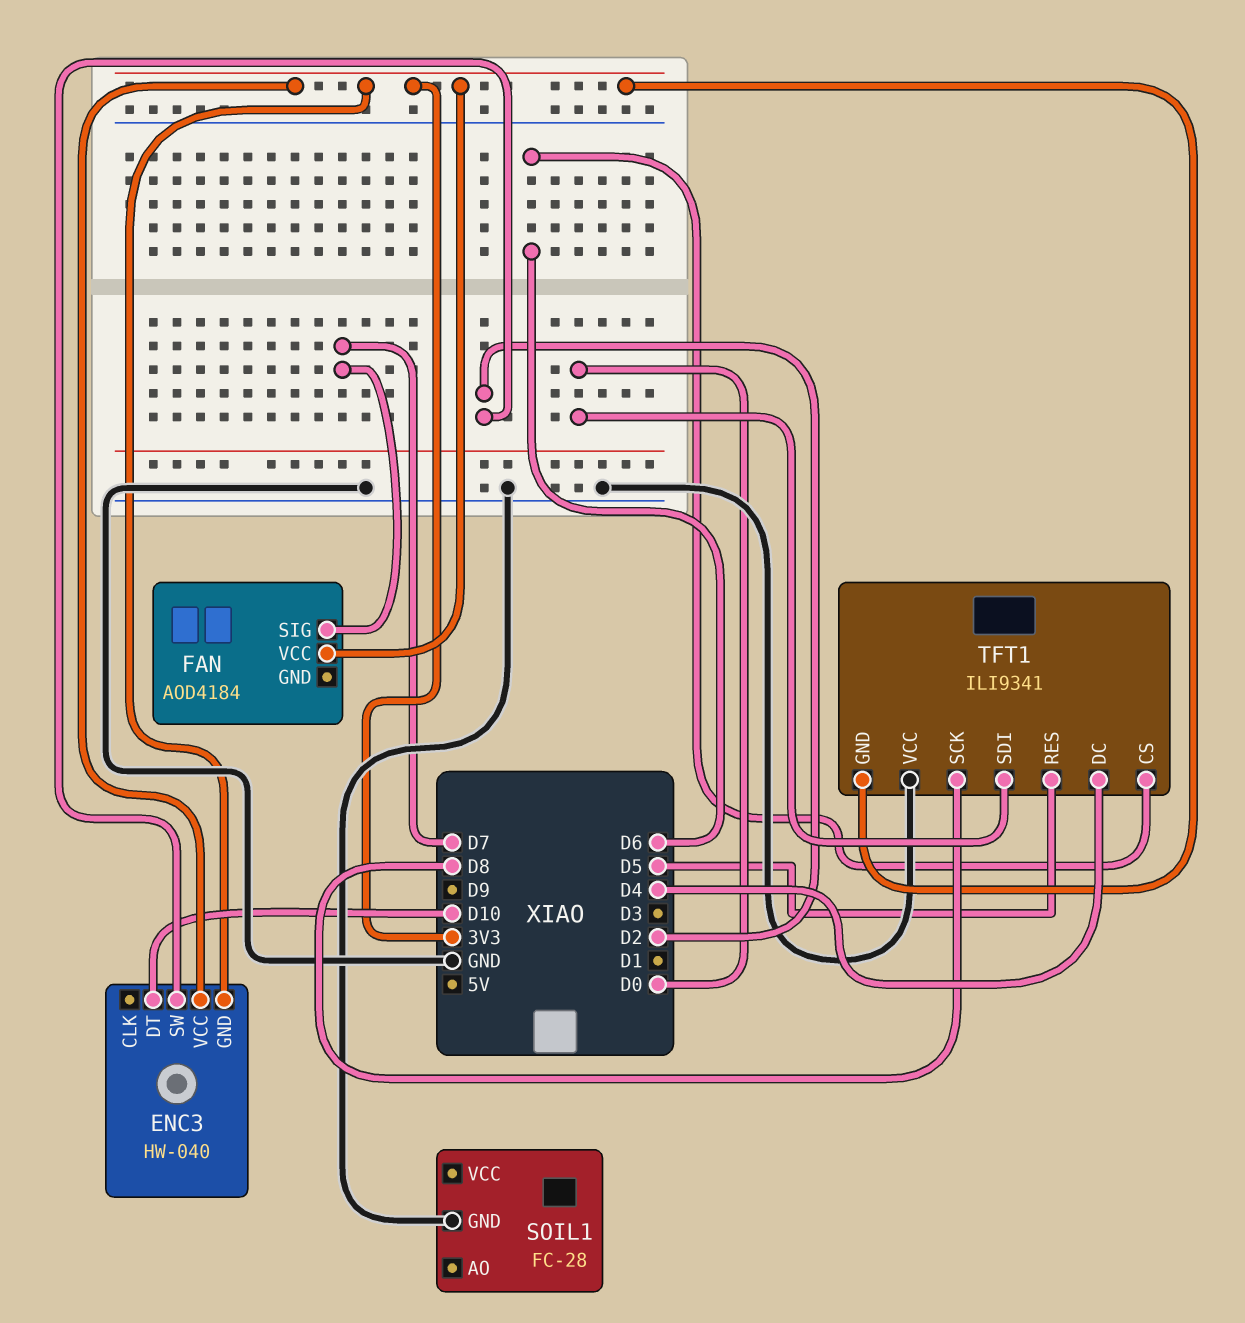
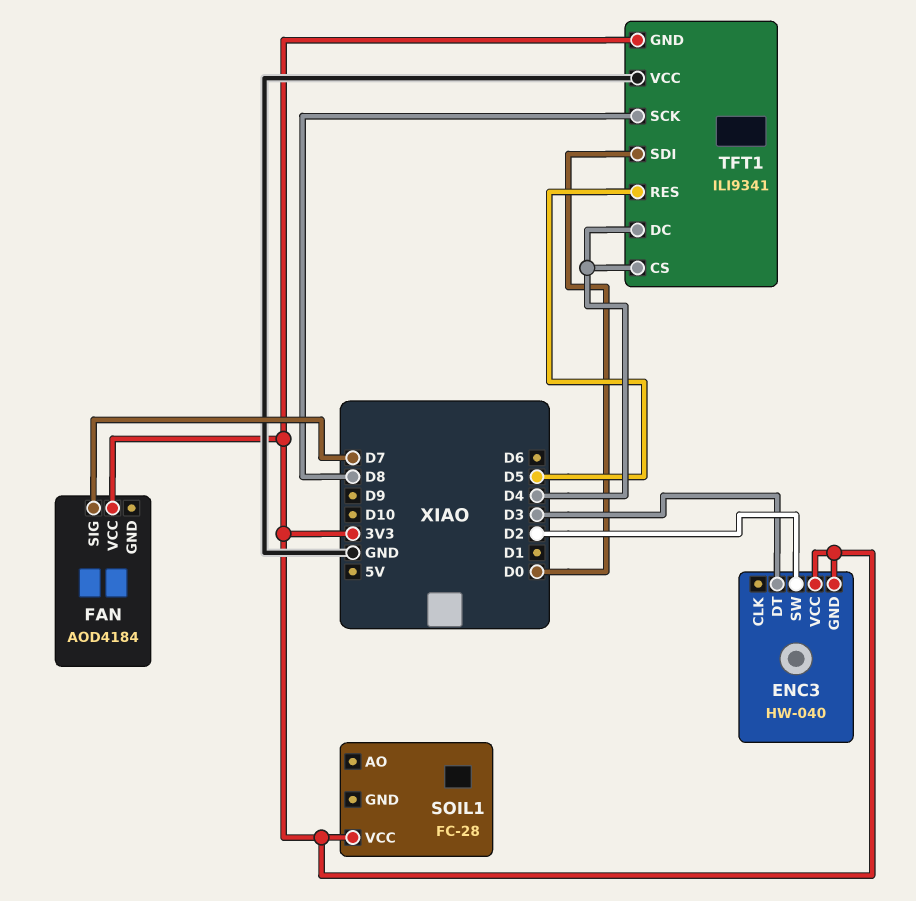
ENC3 pin DT: D10 -> D3
SOIL1 pin GND: GND -> none
SOIL1 pin VCC: none -> 3V3
TFT1 pin CS: D6 -> D4

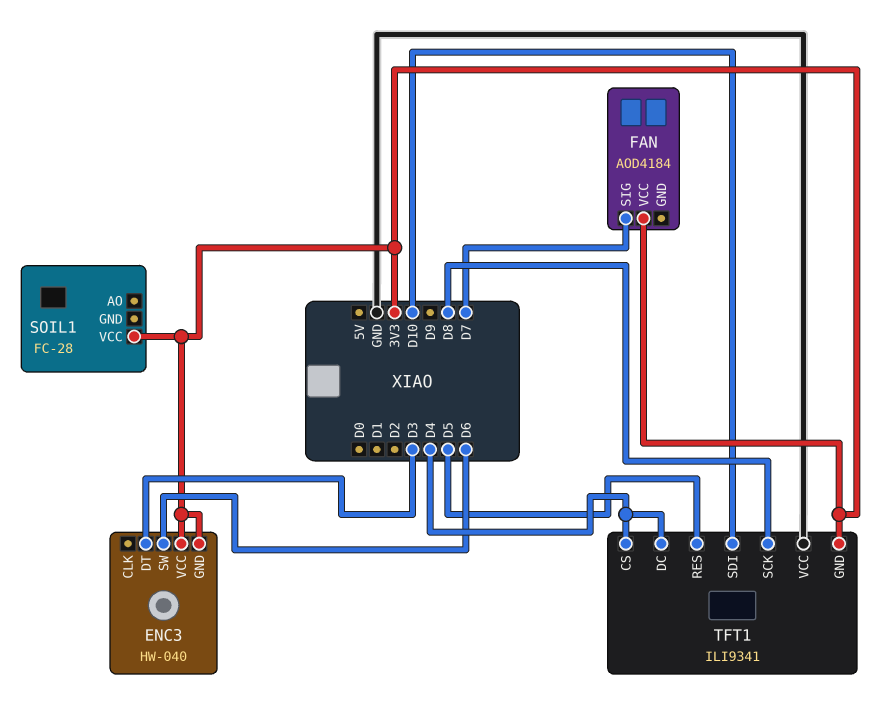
ENC3 pin SW: D2 -> D6
TFT1 pin SDI: D0 -> D10

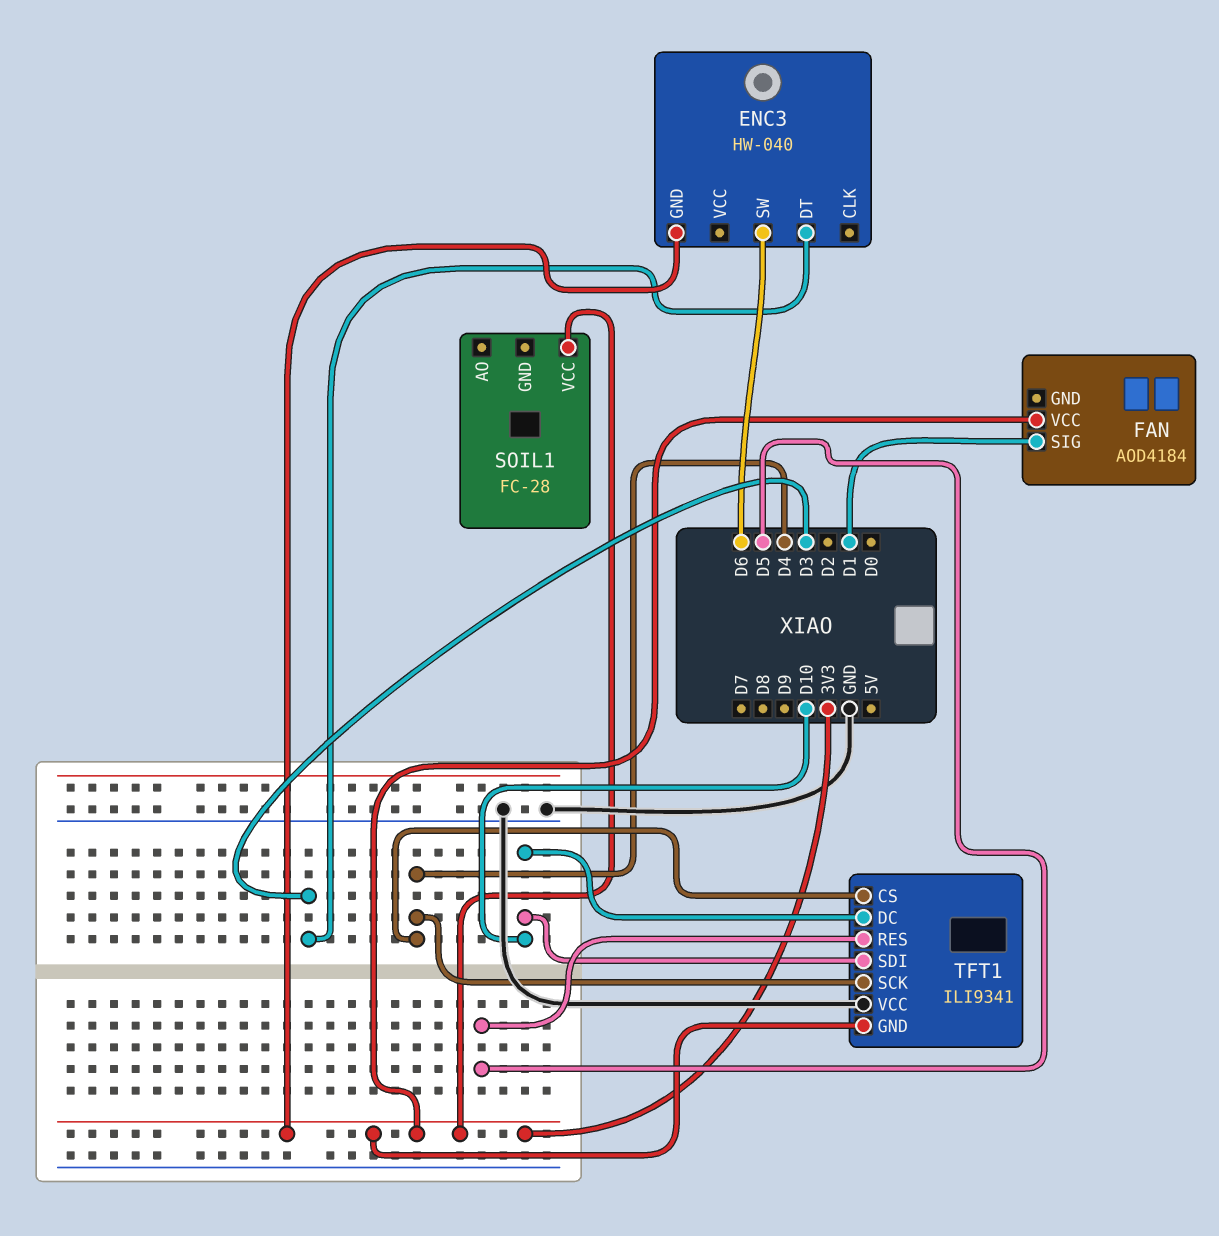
ENC3 pin VCC: 3V3 -> none
FAN pin SIG: D7 -> D1
TFT1 pin DC: D4 -> D10
TFT1 pin SCK: D8 -> D4

